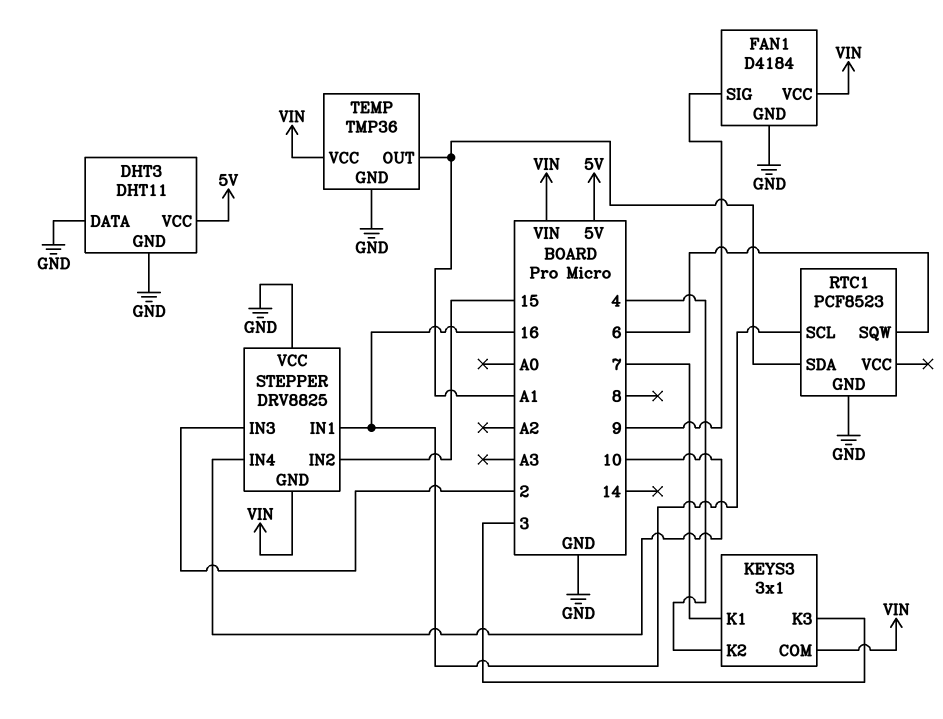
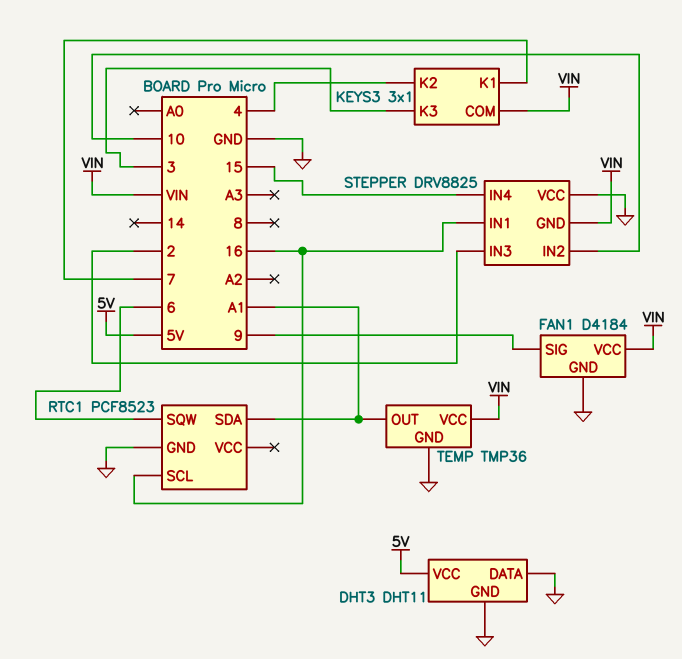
STEPPER pin IN2: 15 -> 10
STEPPER pin IN4: 10 -> 15

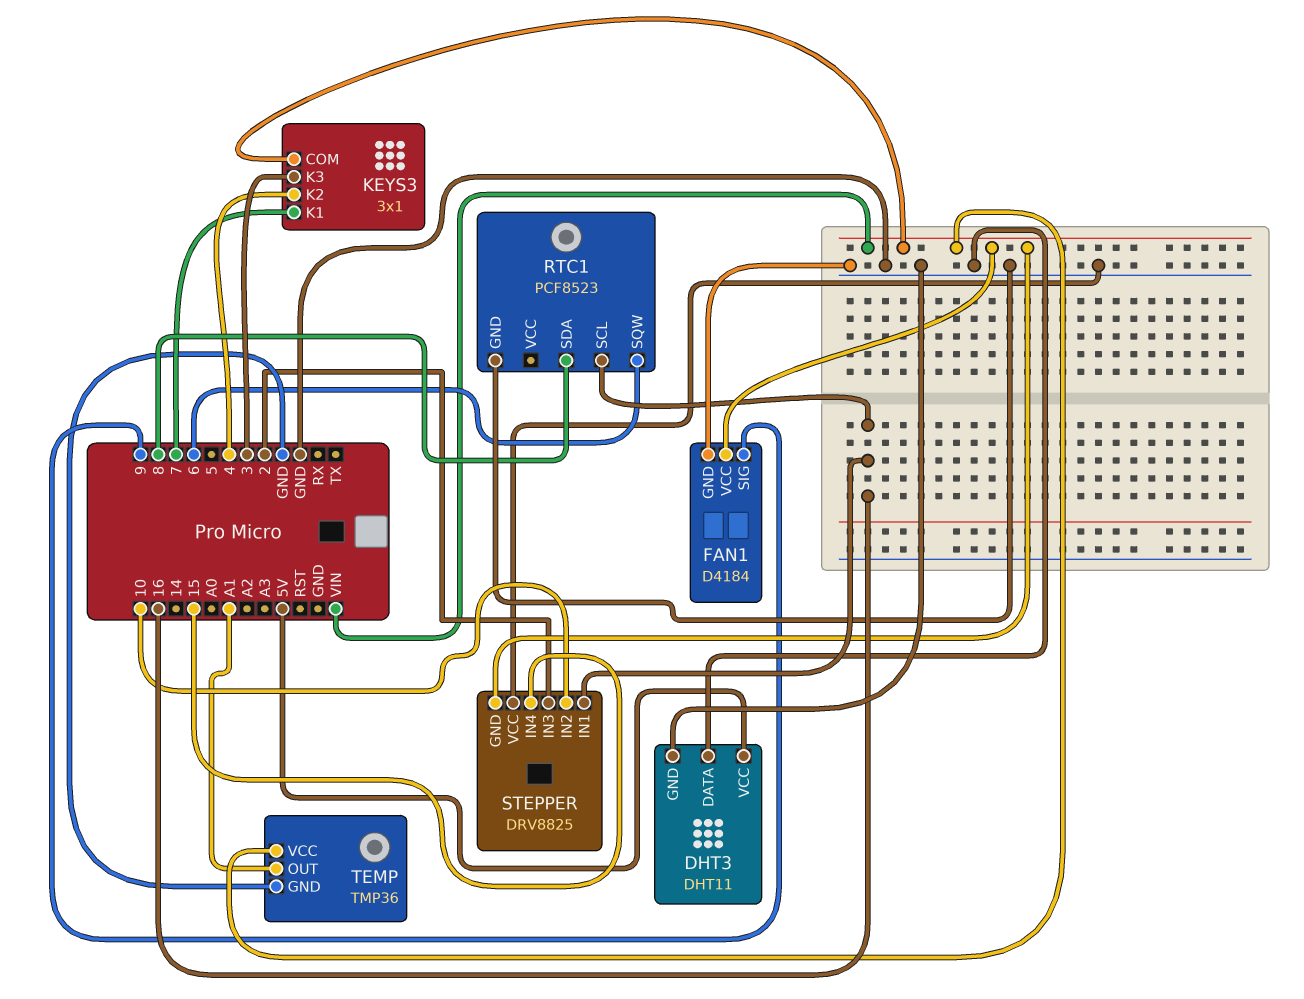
RTC1 pin SDA: A1 -> 8

